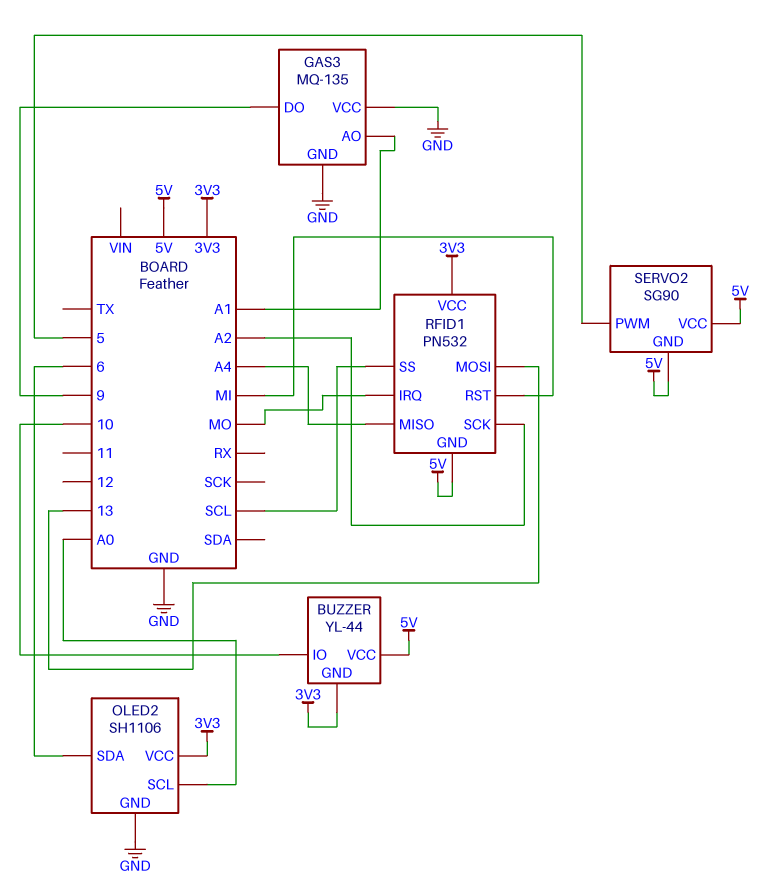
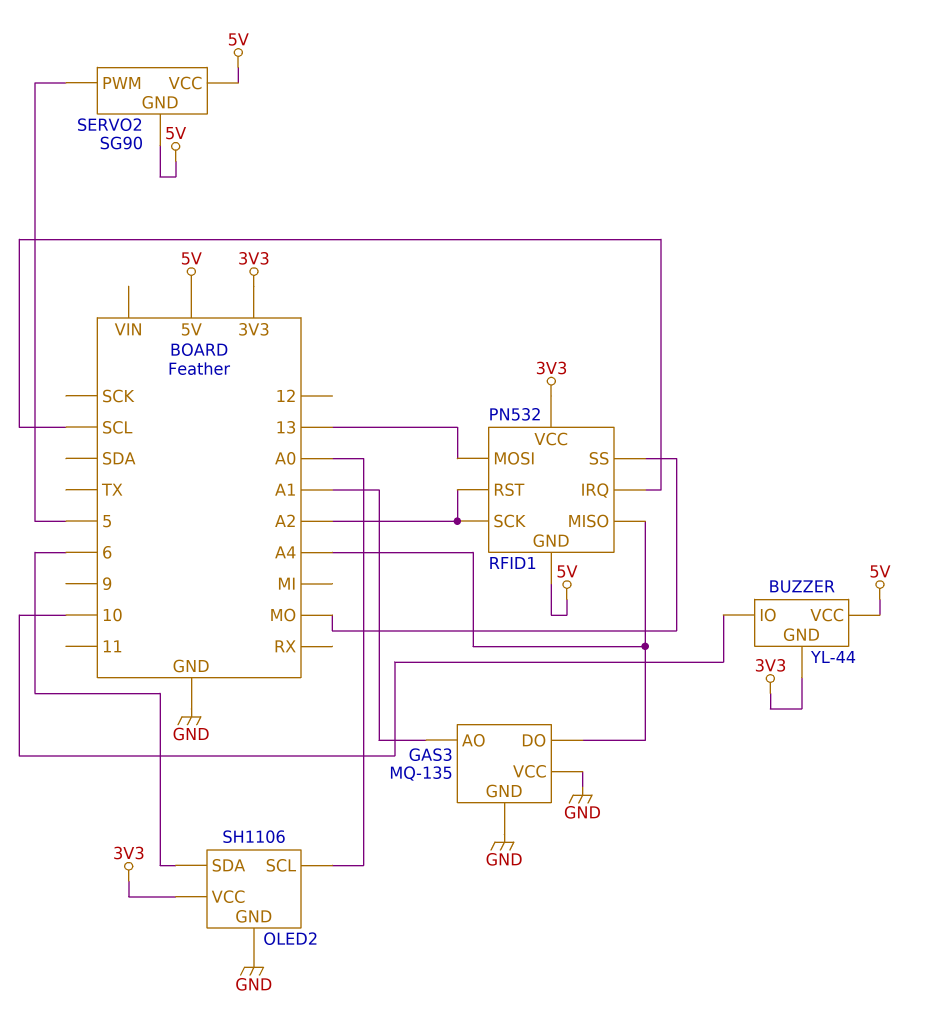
GAS3 pin DO: 9 -> A4
RFID1 pin IRQ: MO -> SCL
RFID1 pin RST: MI -> A2
RFID1 pin SS: SCL -> MO

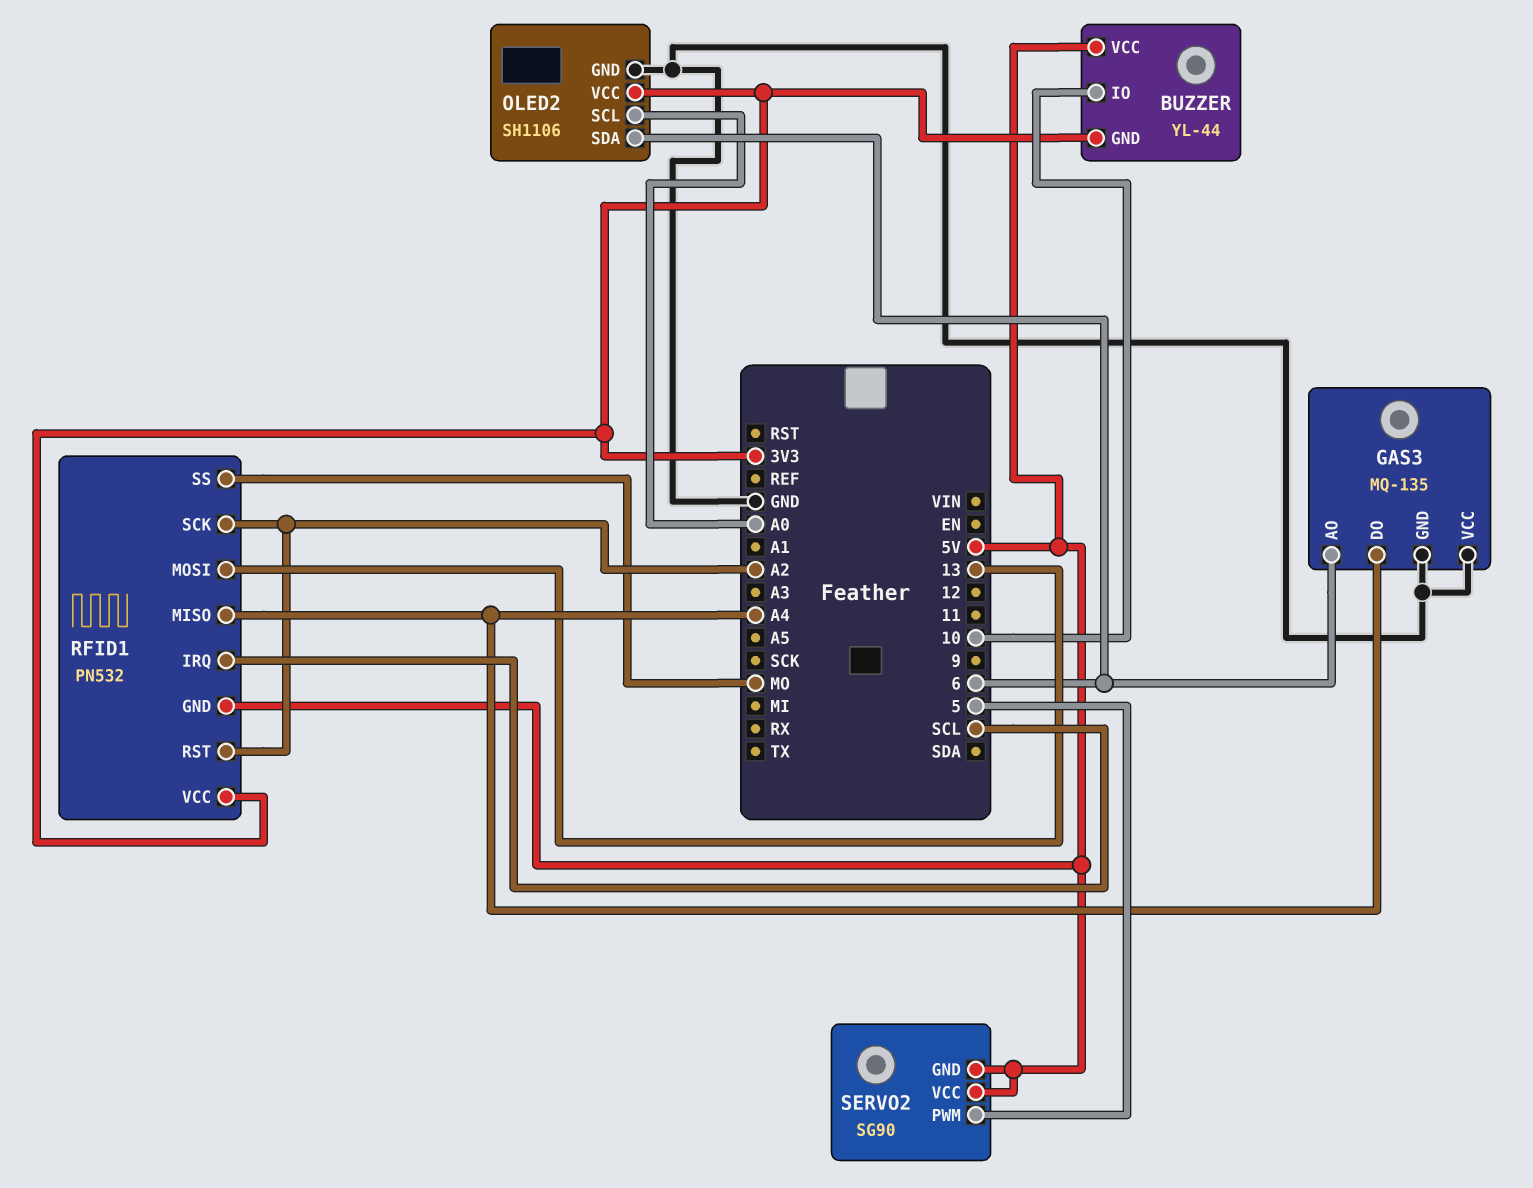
GAS3 pin AO: A1 -> 6

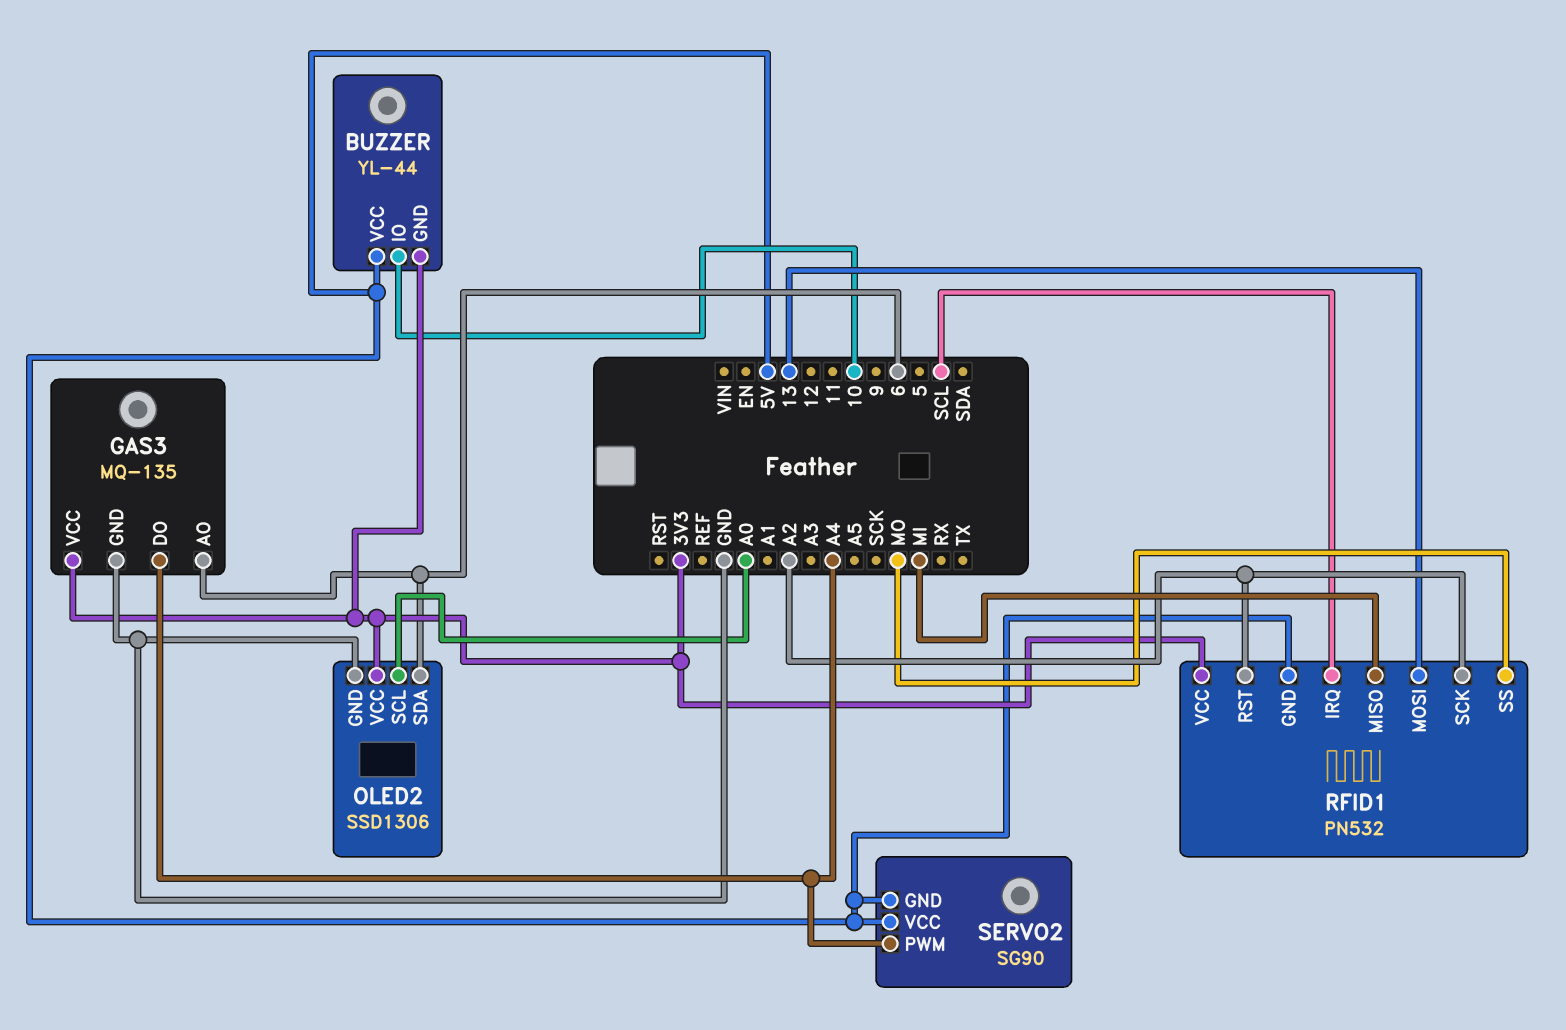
GAS3 pin VCC: GND -> 3V3
OLED2: SH1106 -> SSD1306
RFID1 pin MISO: A4 -> MI
SERVO2 pin PWM: 5 -> A4

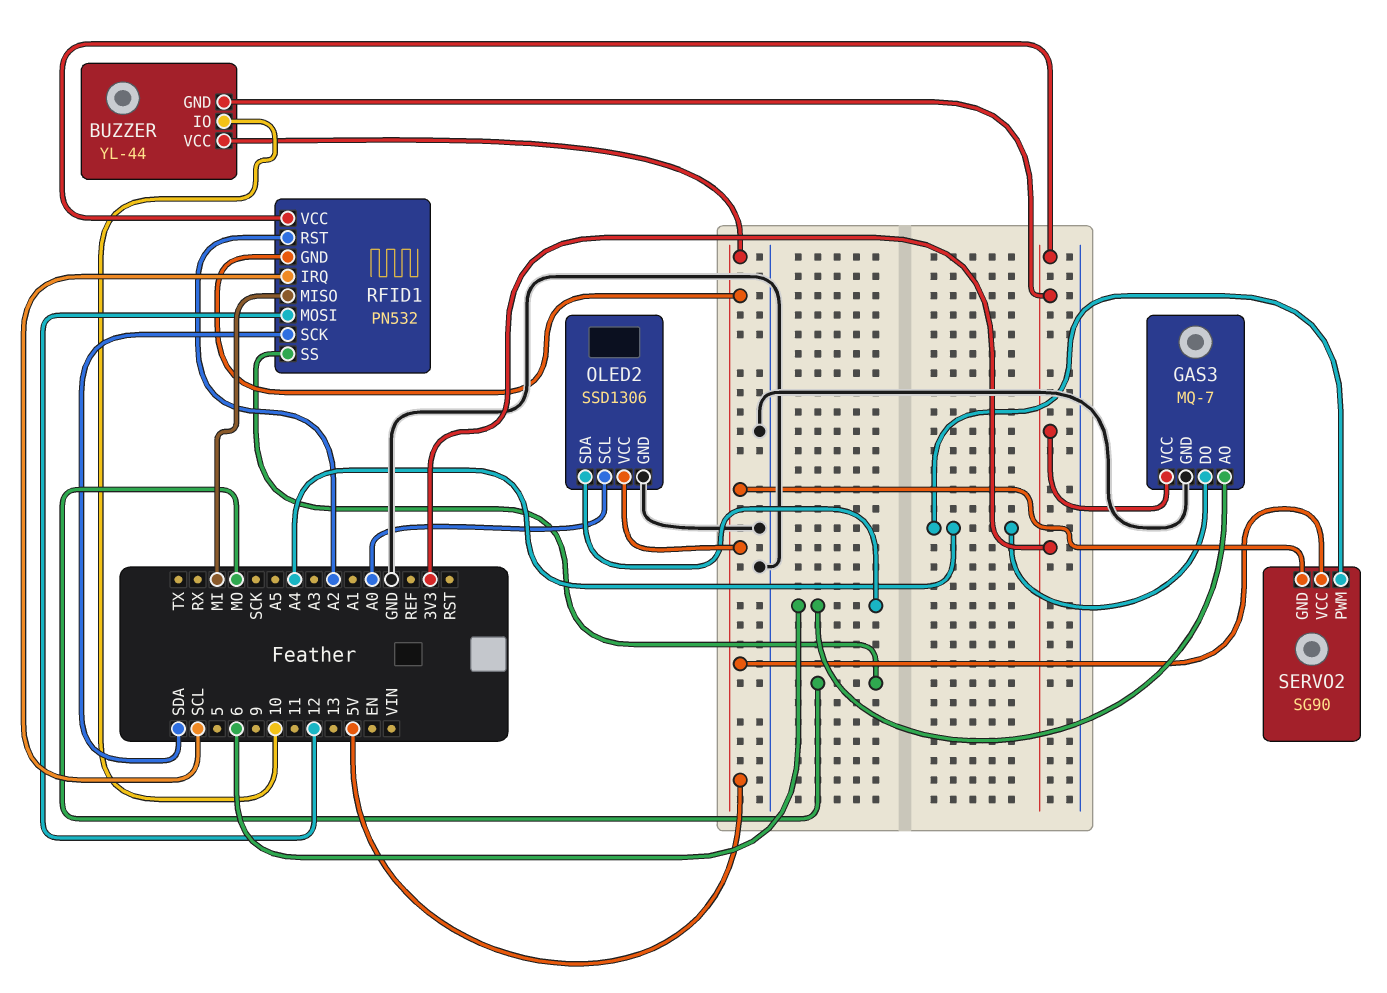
GAS3: MQ-135 -> MQ-7
OLED2 pin VCC: 3V3 -> 5V
RFID1 pin MOSI: 13 -> 12
RFID1 pin SCK: A2 -> SDA

